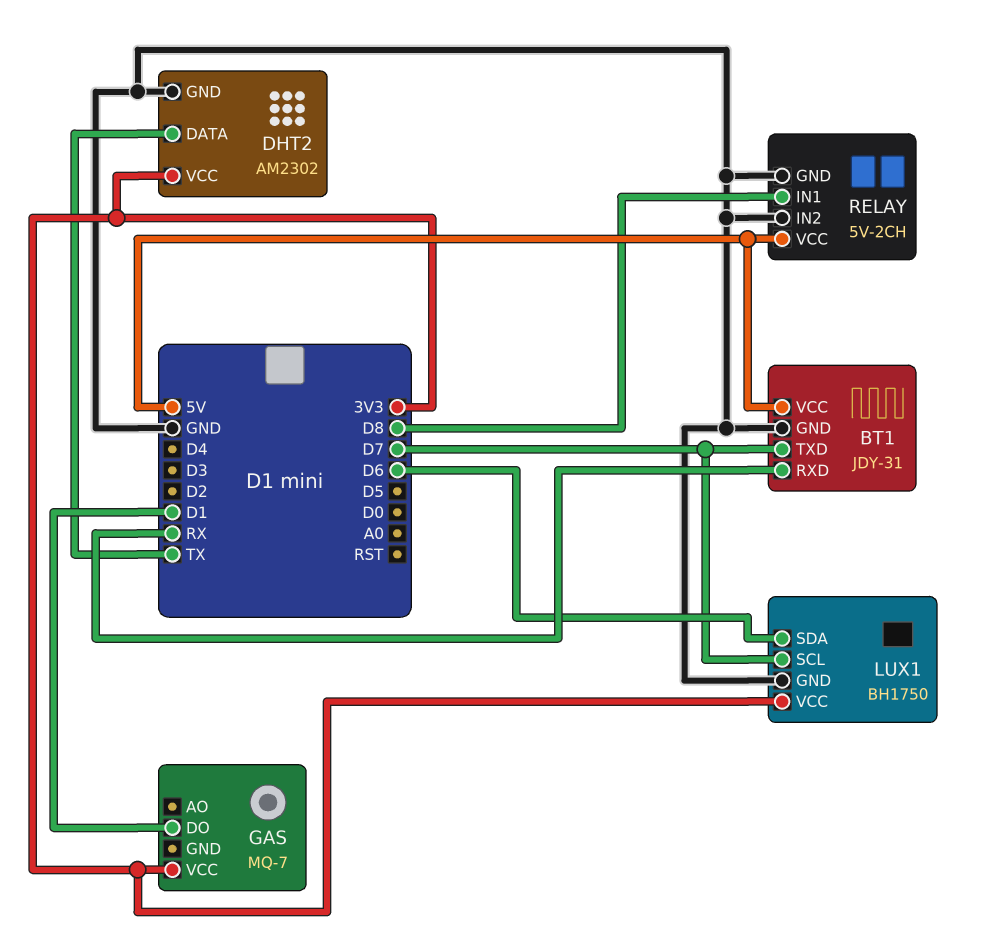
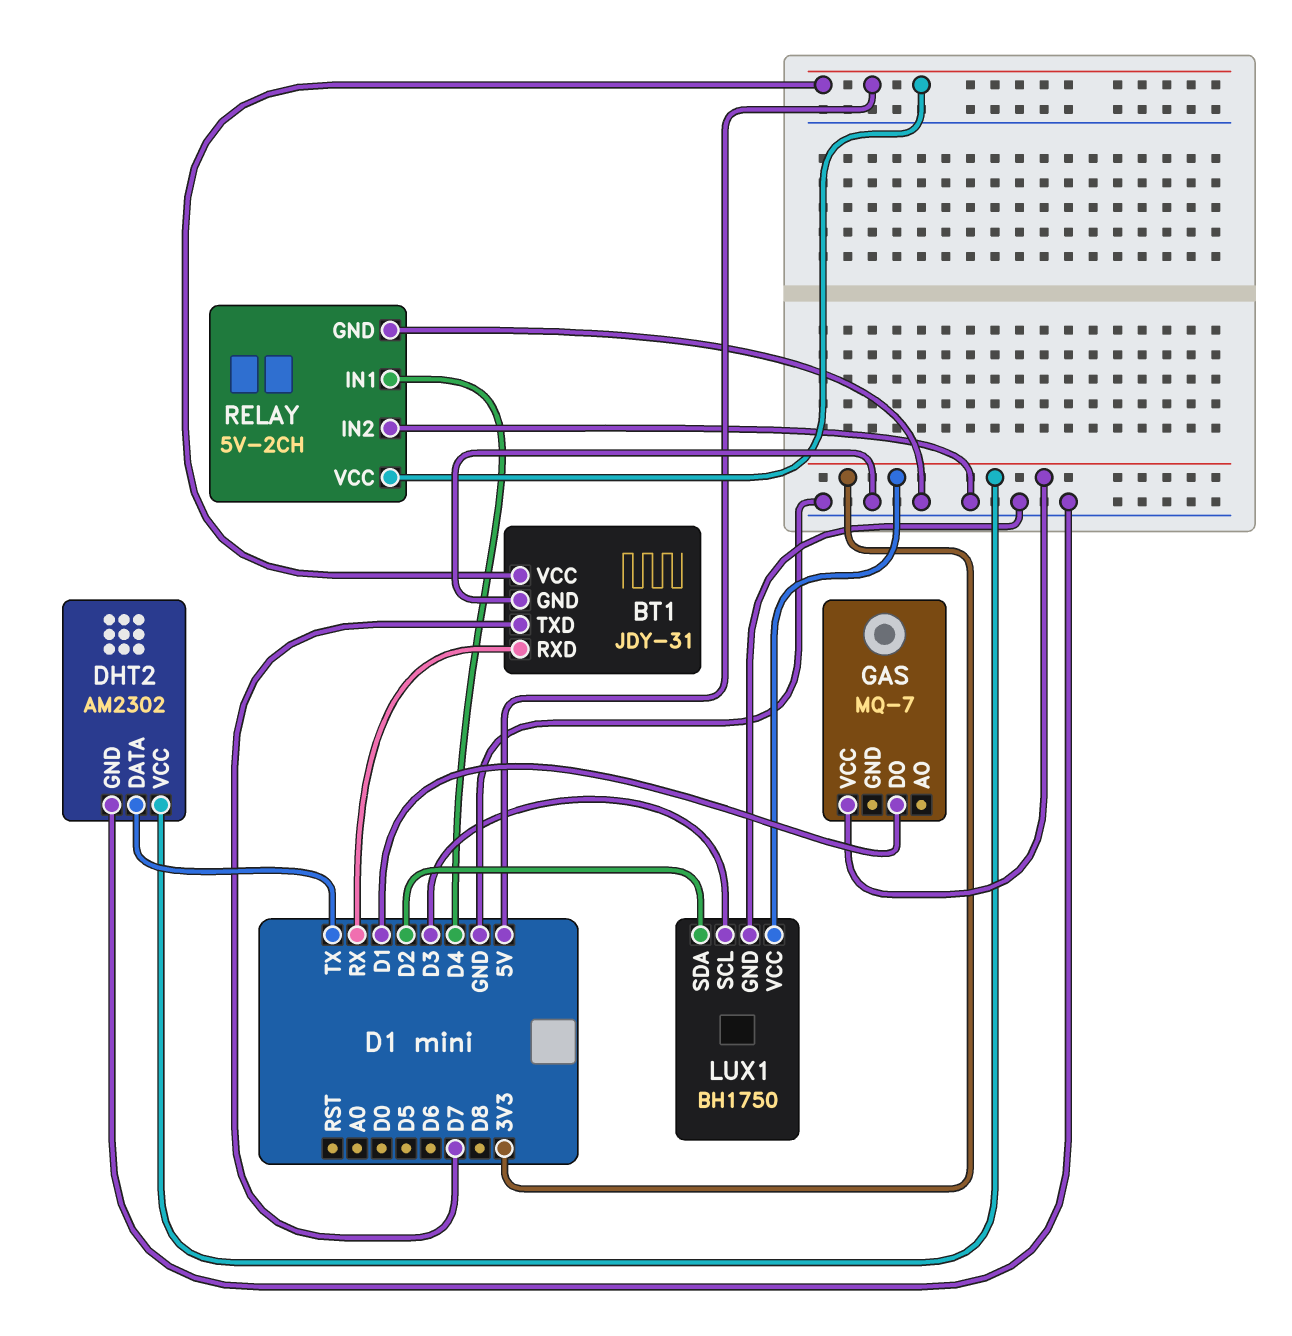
LUX1 pin SCL: D7 -> D3
LUX1 pin SDA: D6 -> D2
RELAY pin IN1: D8 -> D4

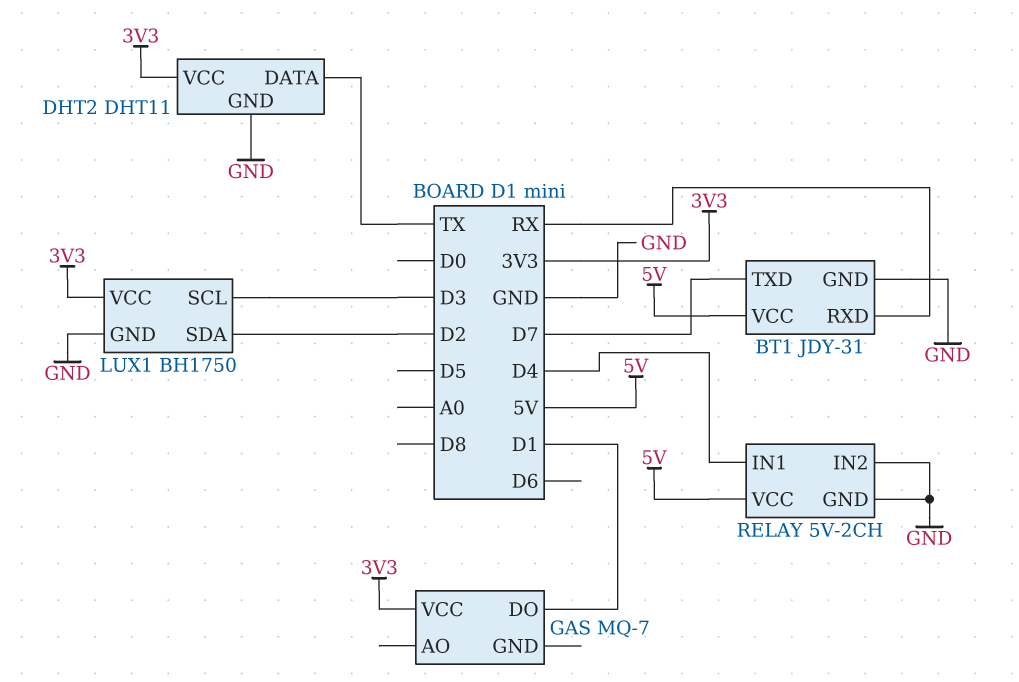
DHT2: AM2302 -> DHT11

